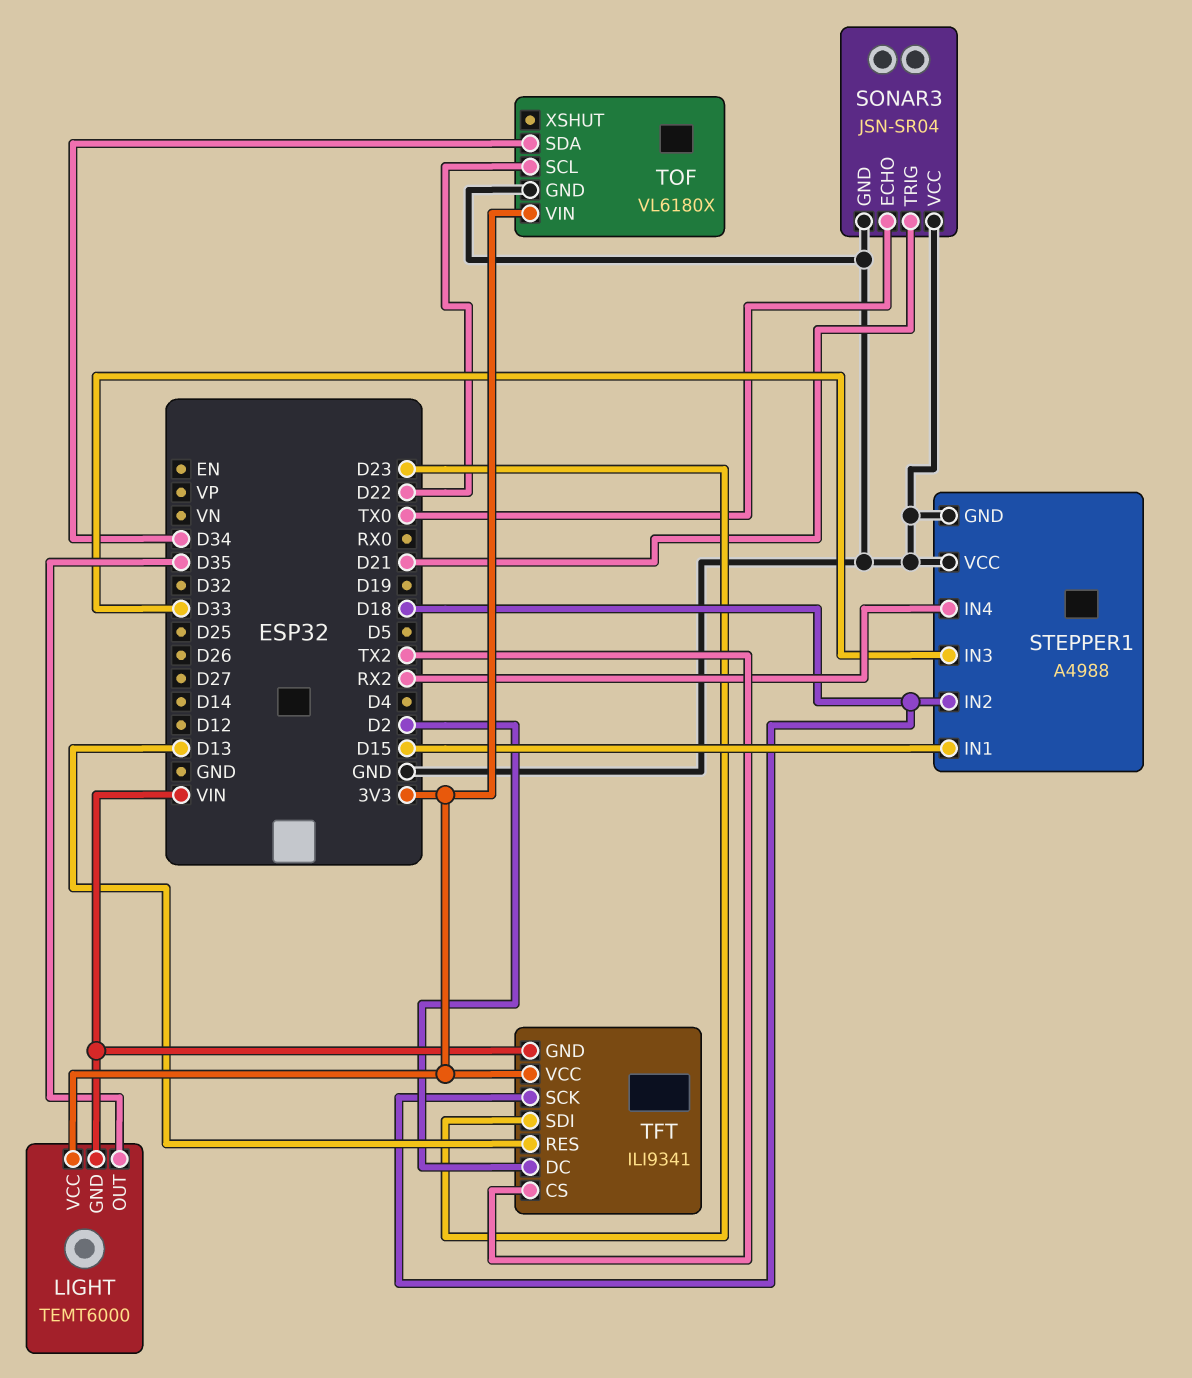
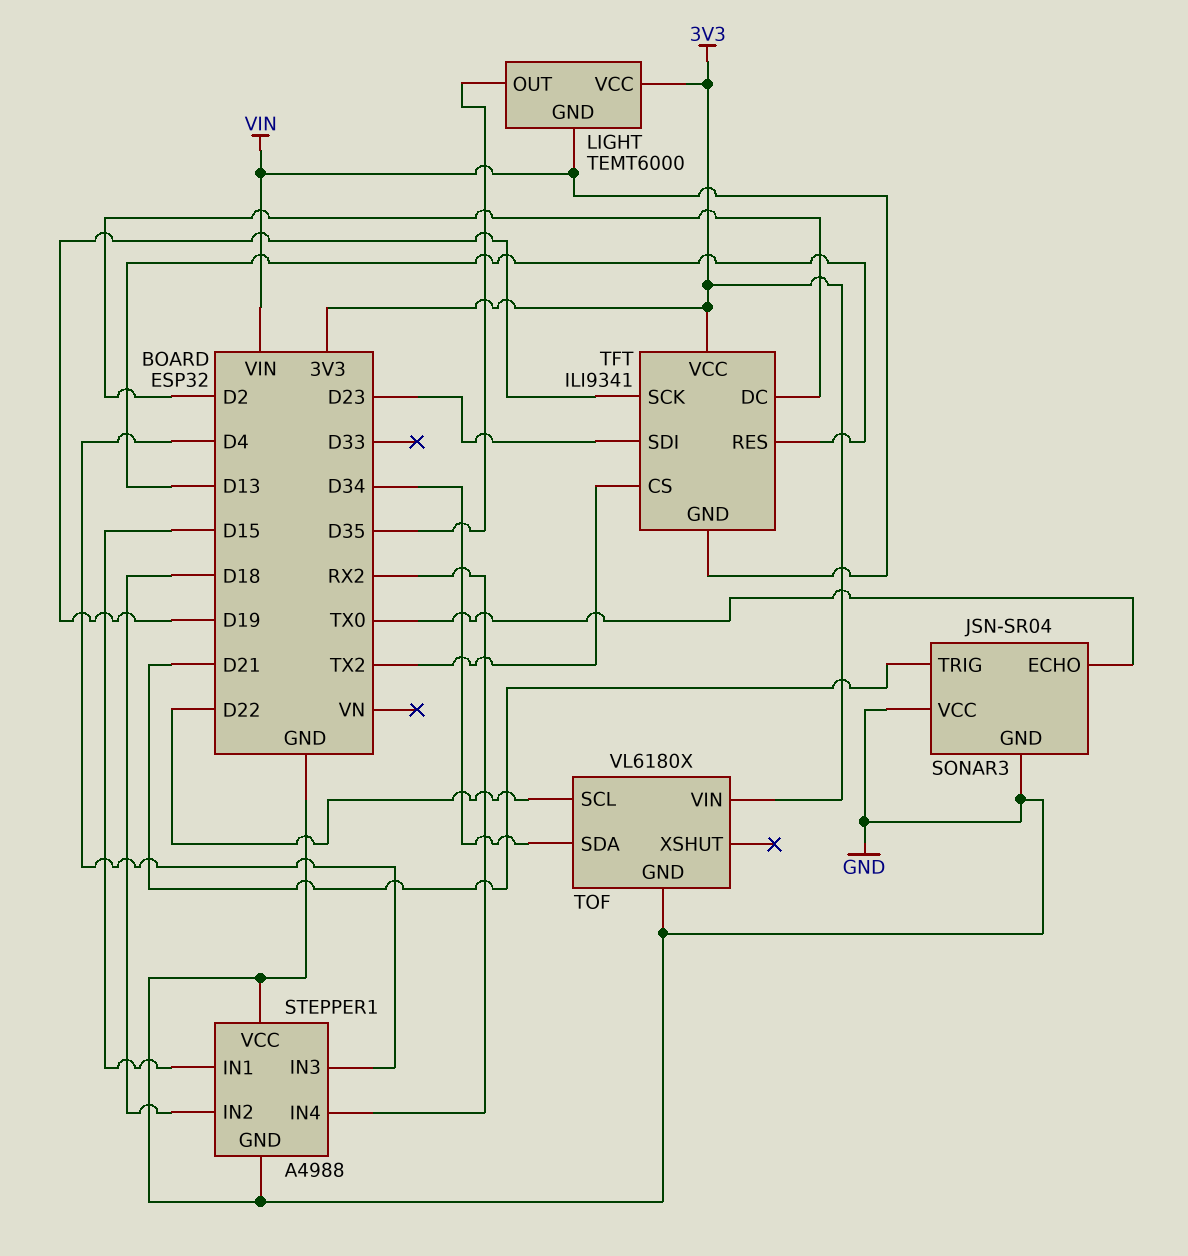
STEPPER1 pin IN3: D33 -> D4
TFT pin SCK: D18 -> D19

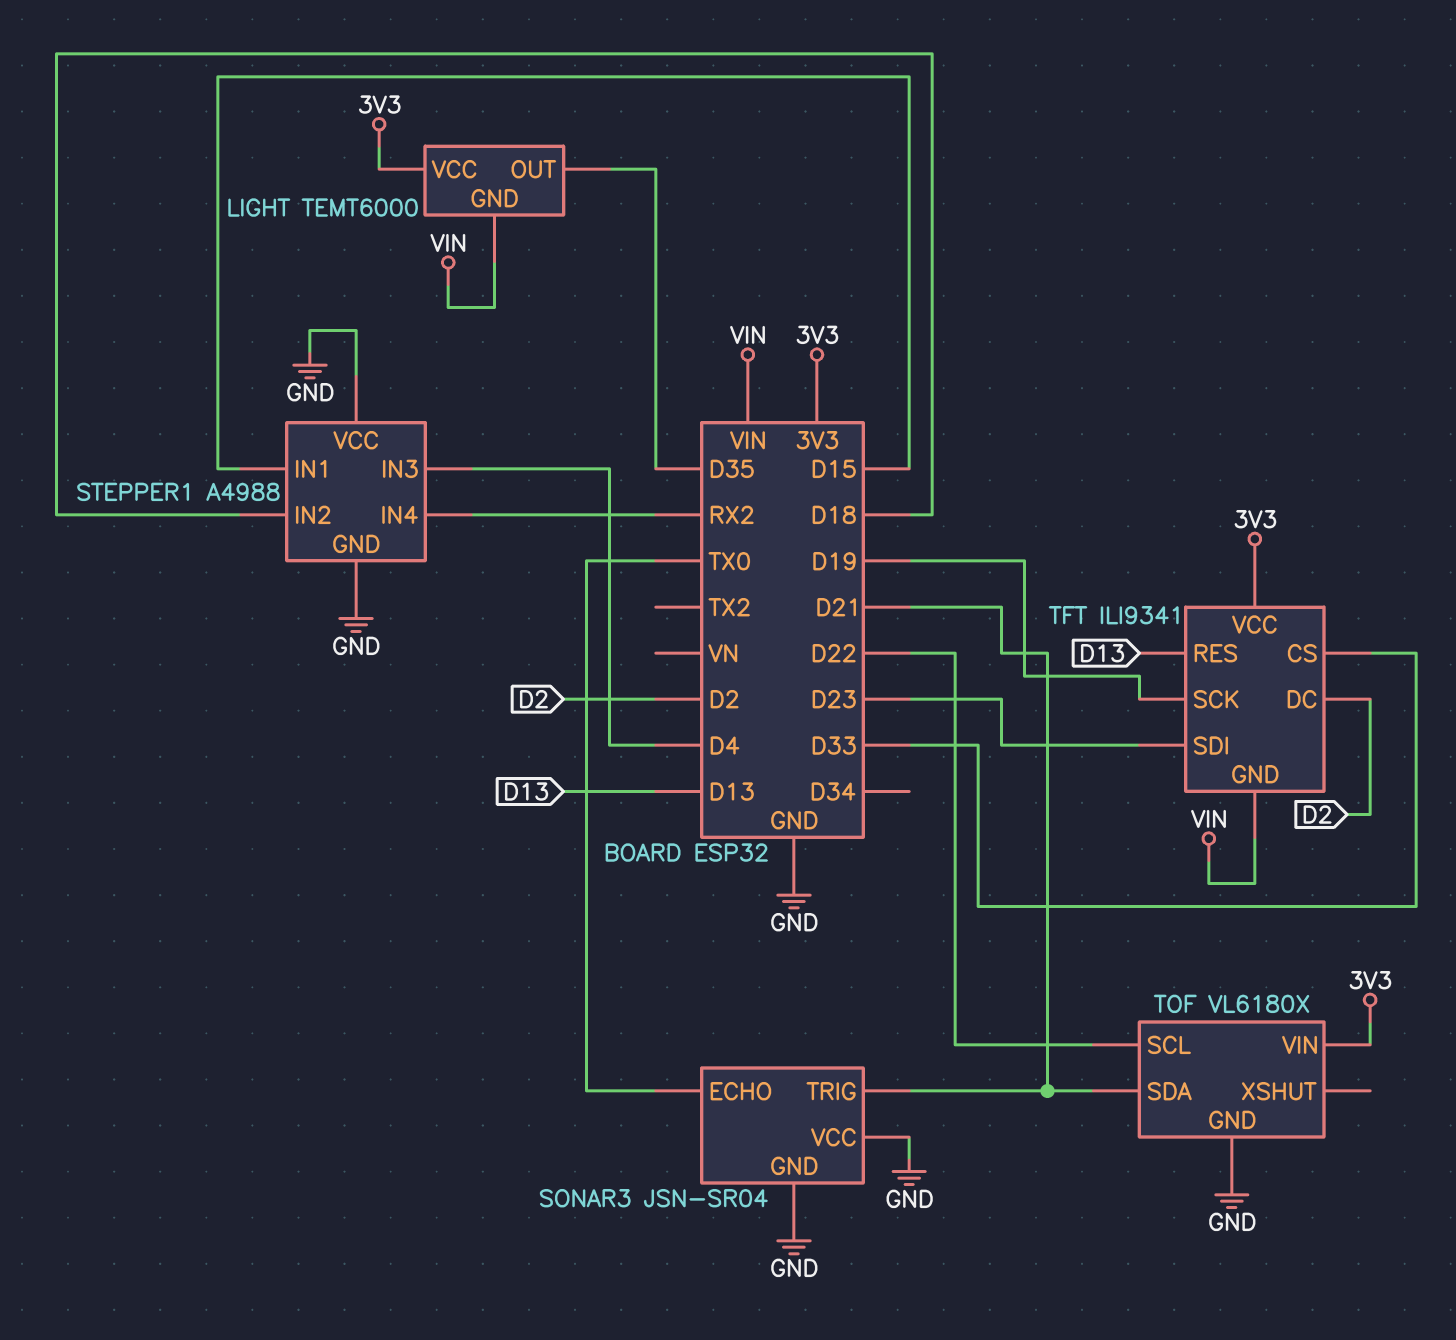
TFT pin CS: TX2 -> D33
TOF pin SDA: D34 -> D21

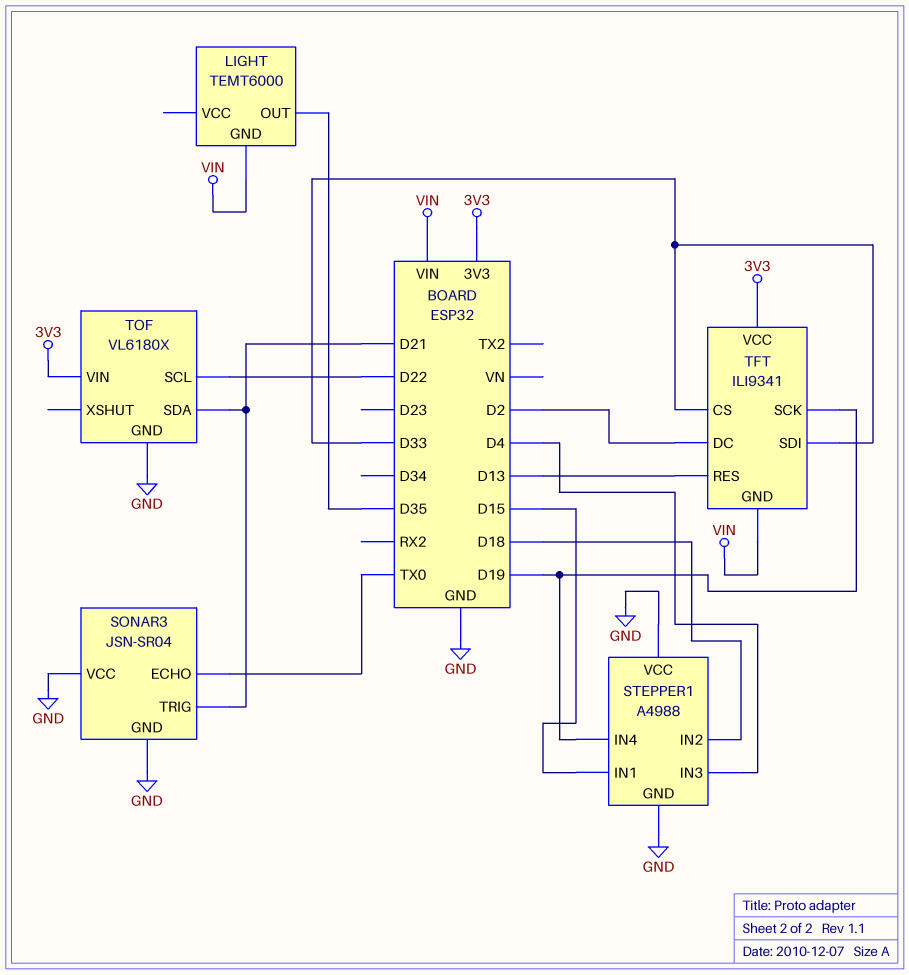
LIGHT pin VCC: 3V3 -> none
STEPPER1 pin IN4: RX2 -> D19
TFT pin SDI: D23 -> D33

